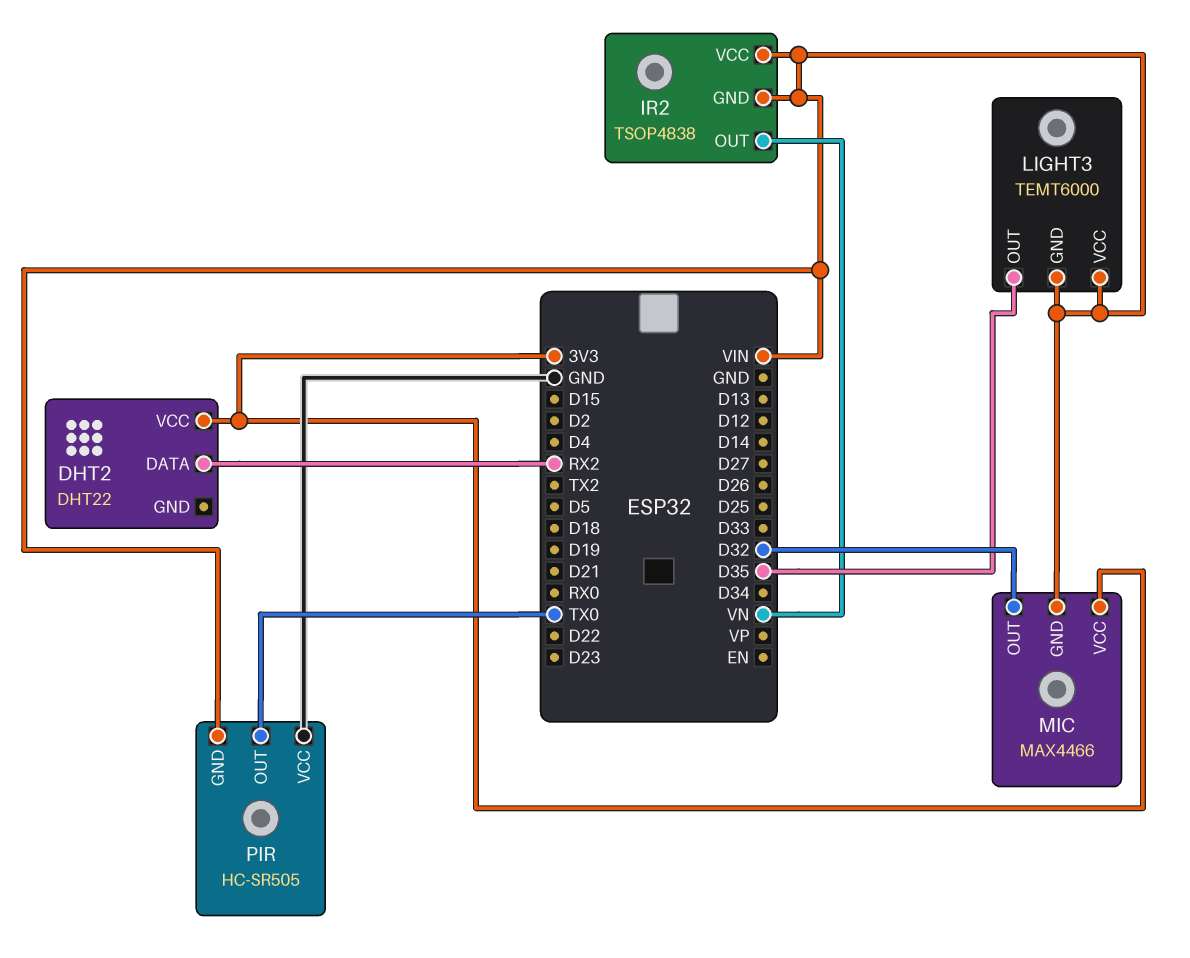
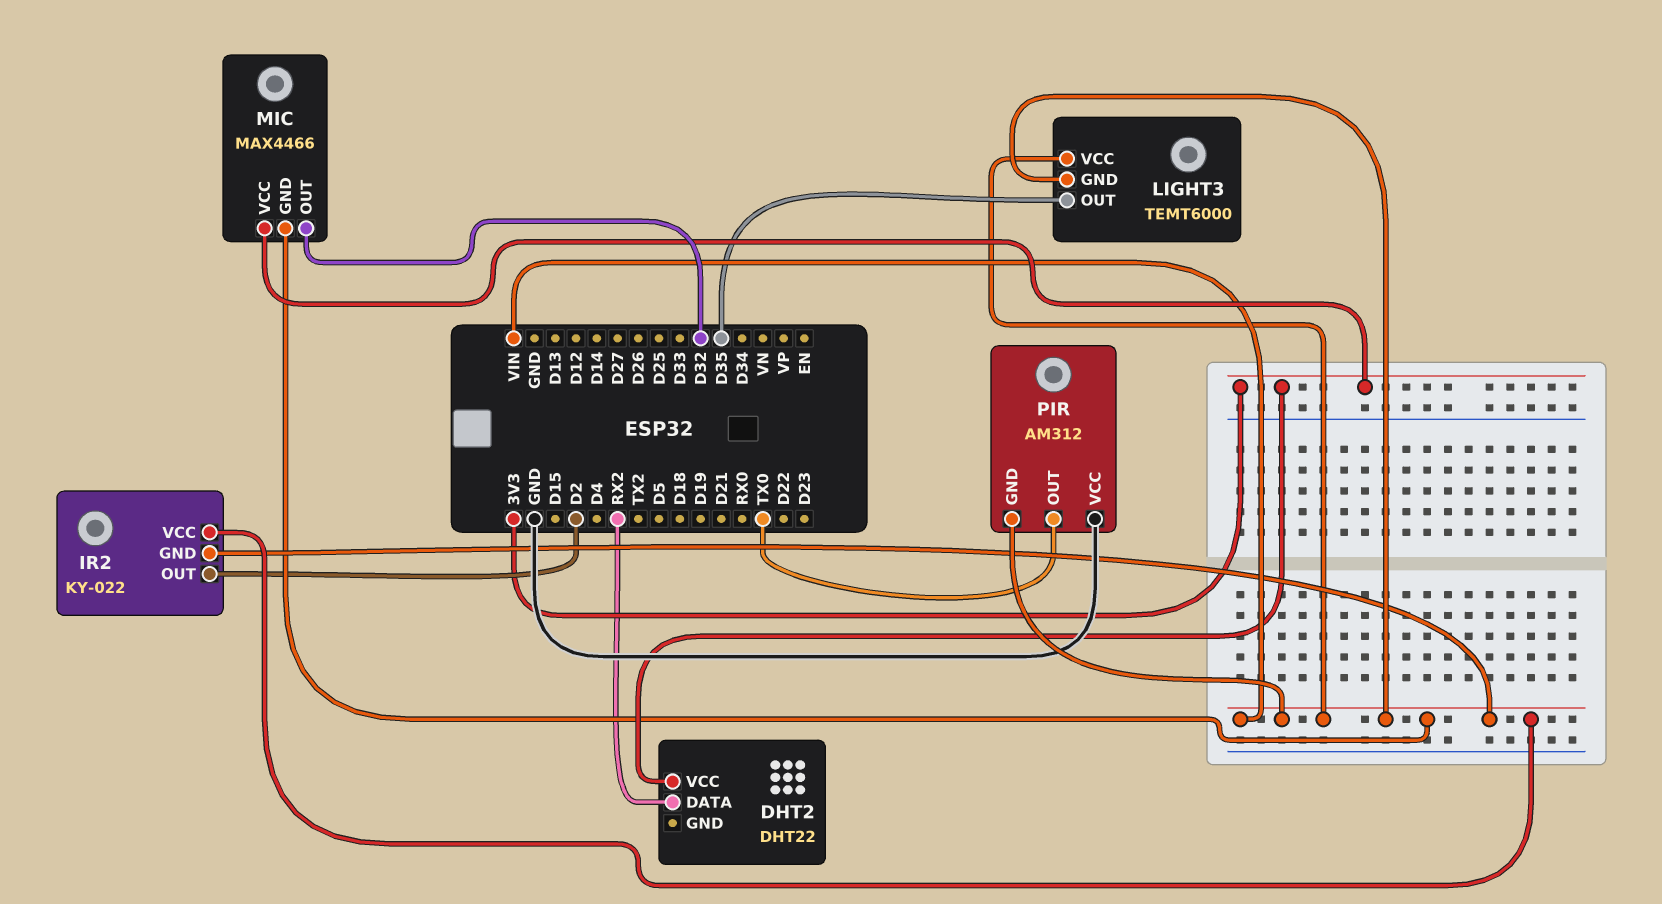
IR2: TSOP4838 -> KY-022
IR2 pin OUT: VN -> D2
PIR: HC-SR505 -> AM312

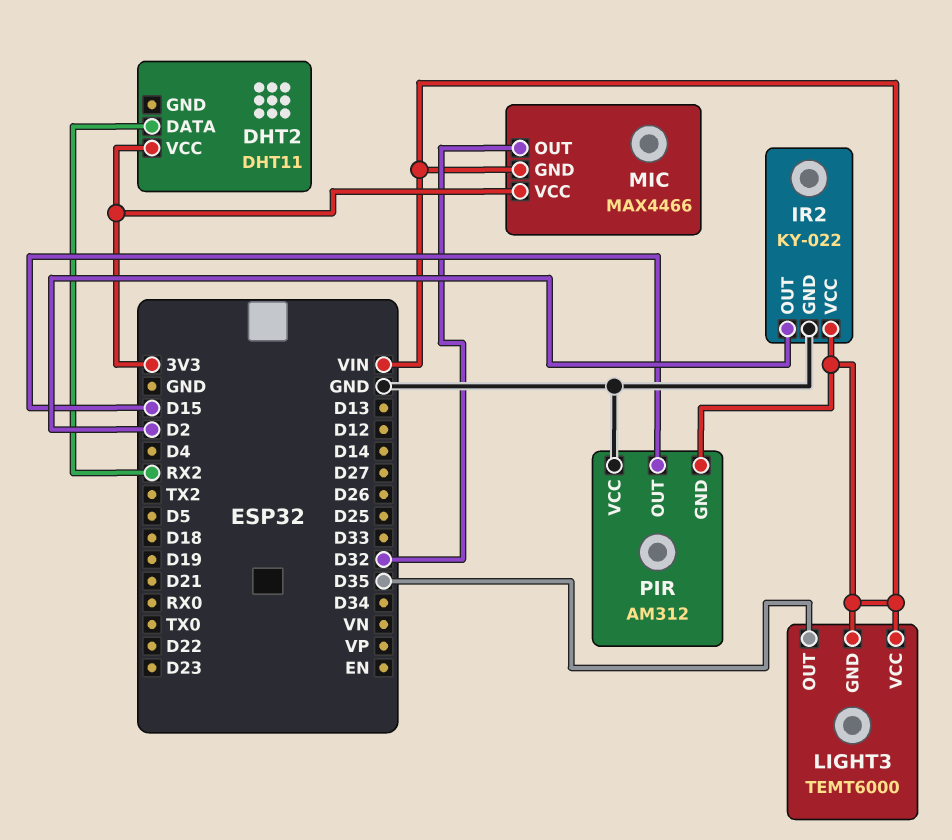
DHT2: DHT22 -> DHT11
IR2 pin GND: VIN -> GND
PIR pin OUT: TX0 -> D15

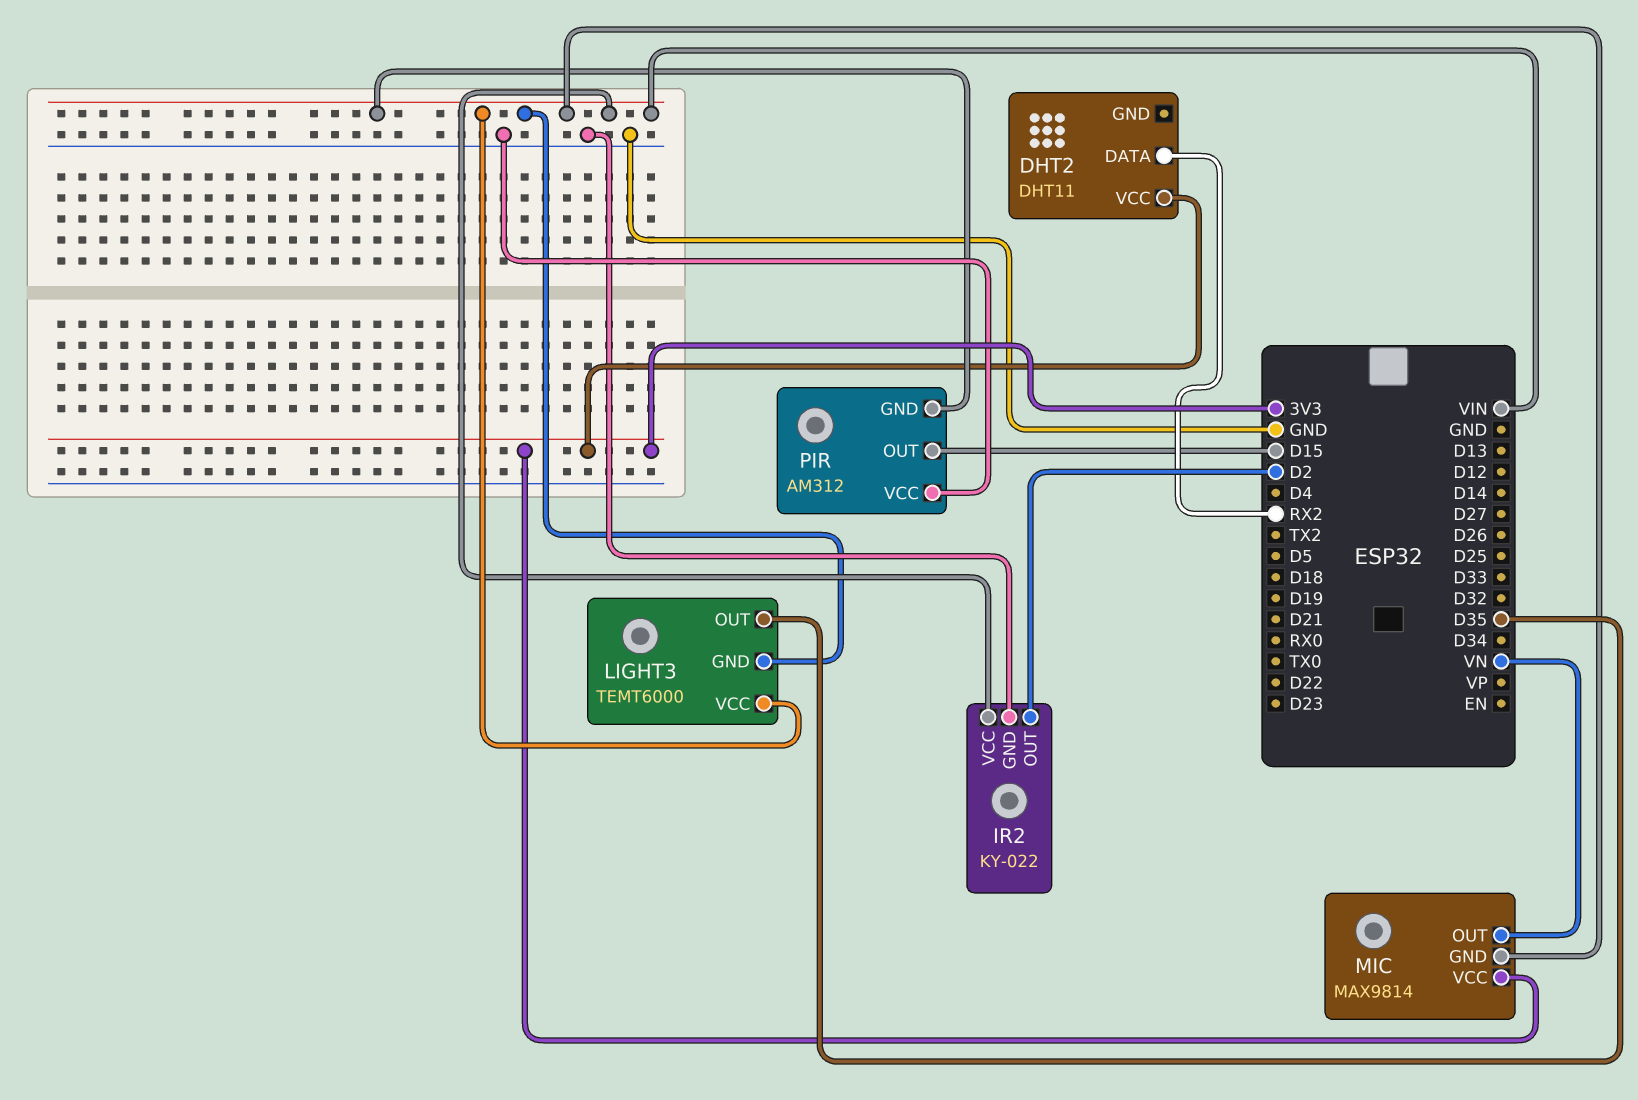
MIC: MAX4466 -> MAX9814
MIC pin OUT: D32 -> VN

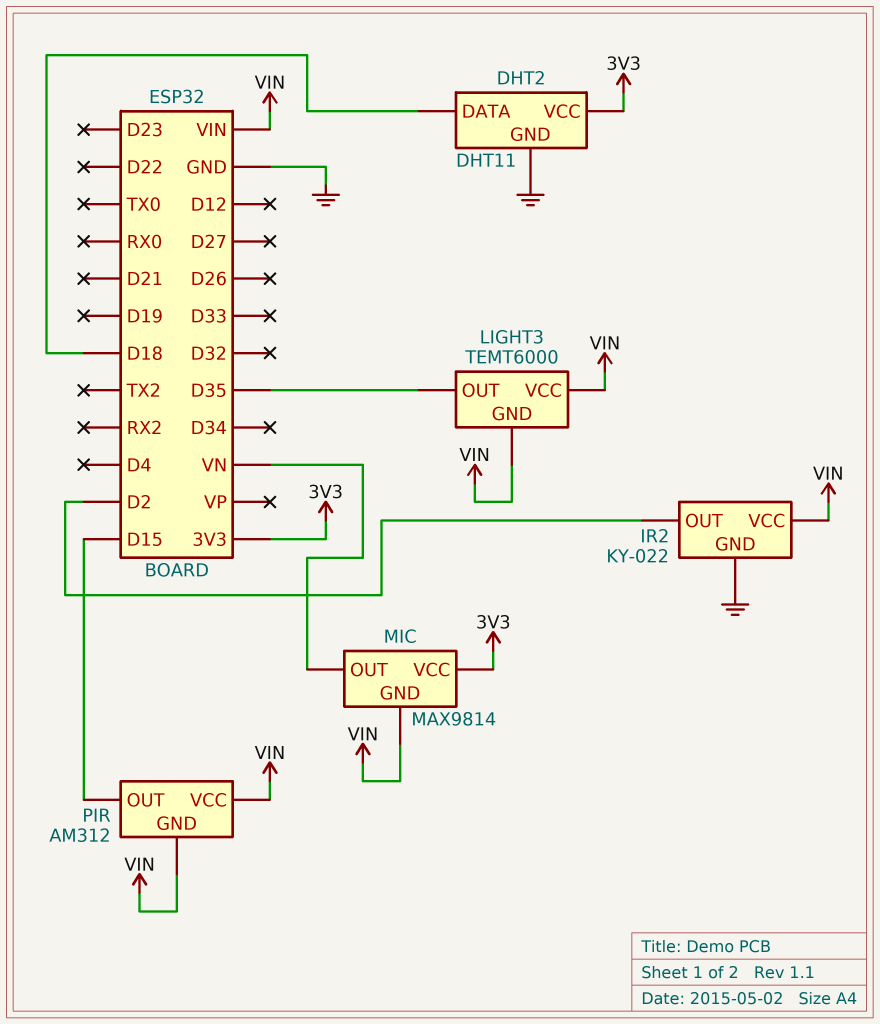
DHT2 pin DATA: RX2 -> D18
DHT2 pin GND: none -> GND
PIR pin VCC: GND -> VIN

